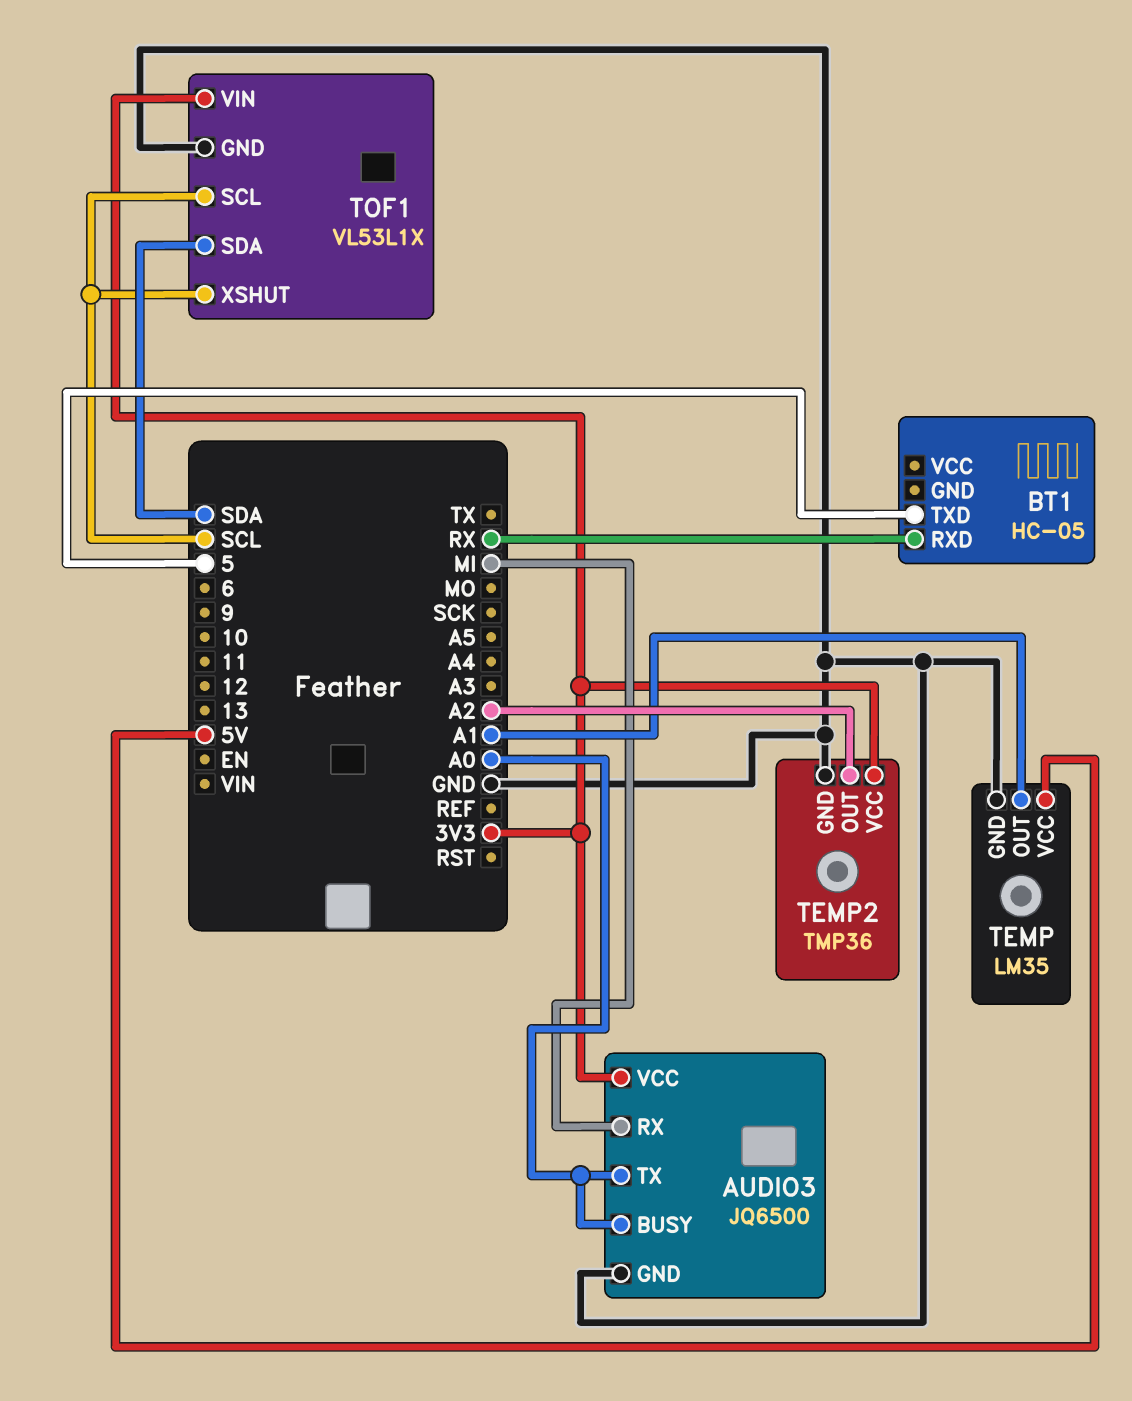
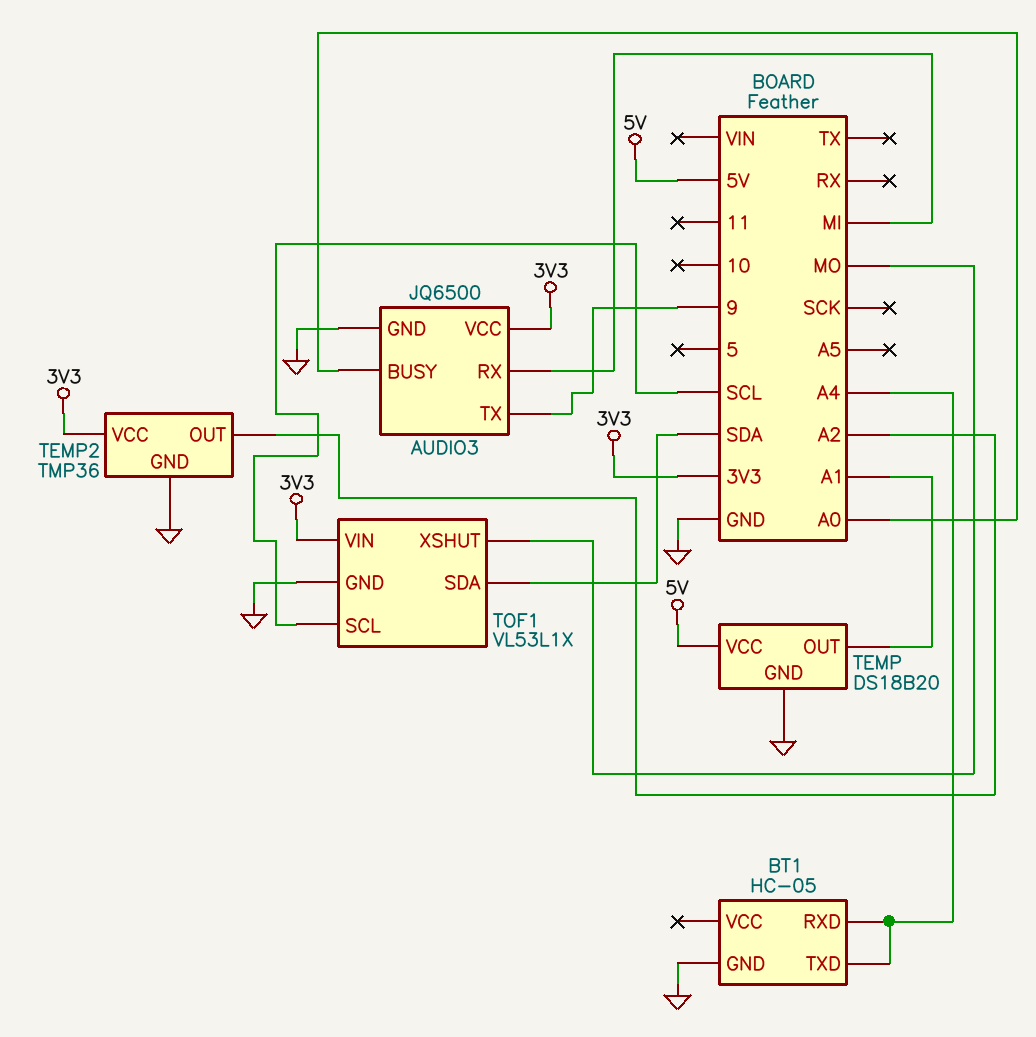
AUDIO3 pin TX: A0 -> 9
BT1 pin GND: none -> GND
BT1 pin RXD: RX -> A4
BT1 pin TXD: 5 -> A4
TEMP: LM35 -> DS18B20
TOF1 pin XSHUT: SCL -> MO

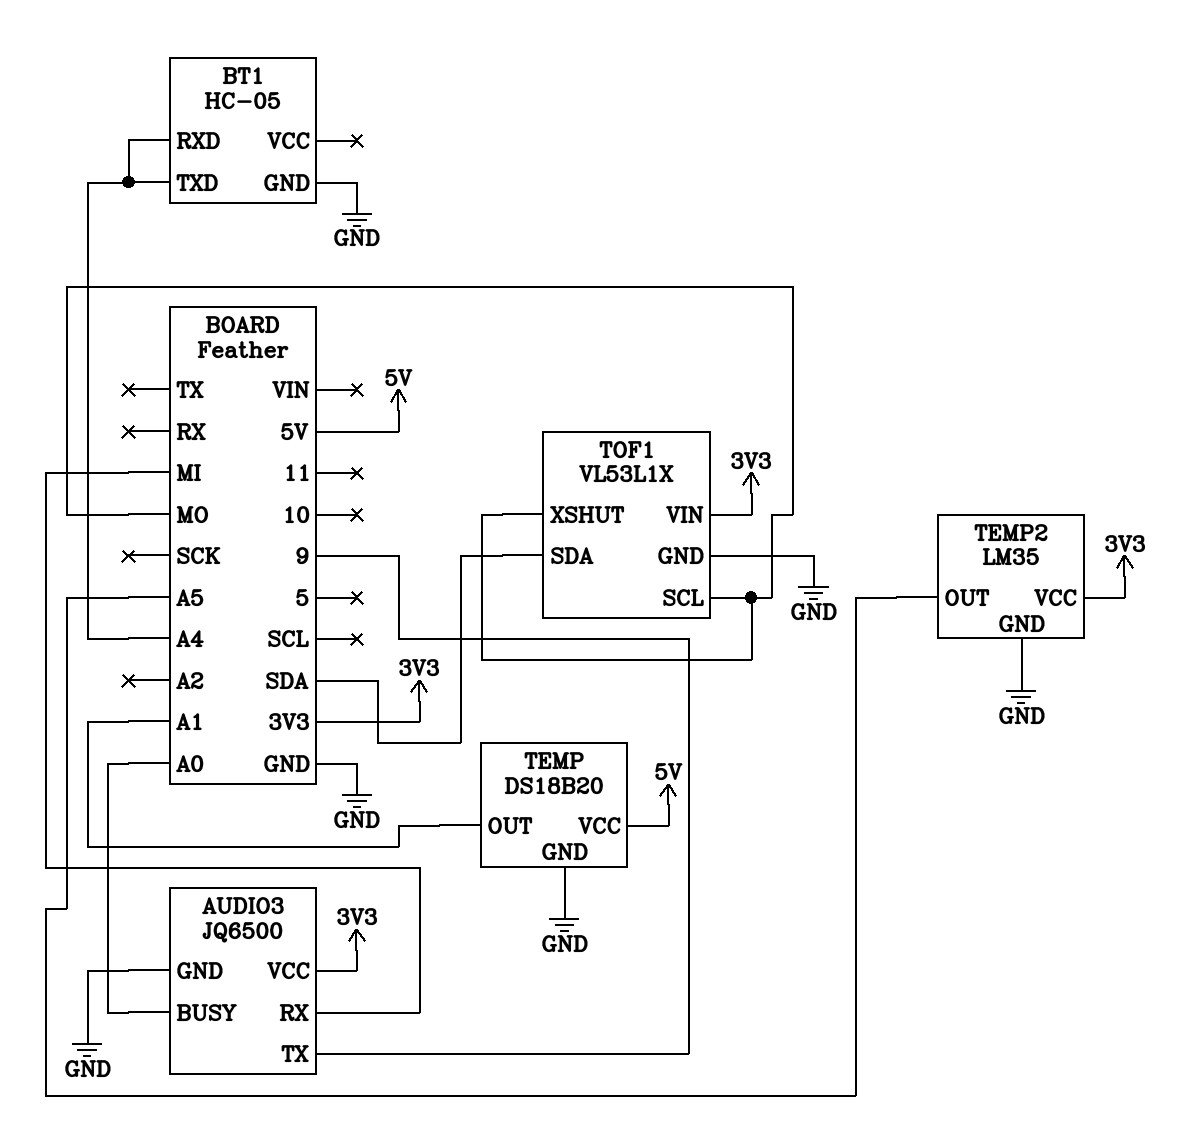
TEMP2: TMP36 -> LM35
TEMP2 pin OUT: A2 -> A5
TOF1 pin SCL: SCL -> MO

